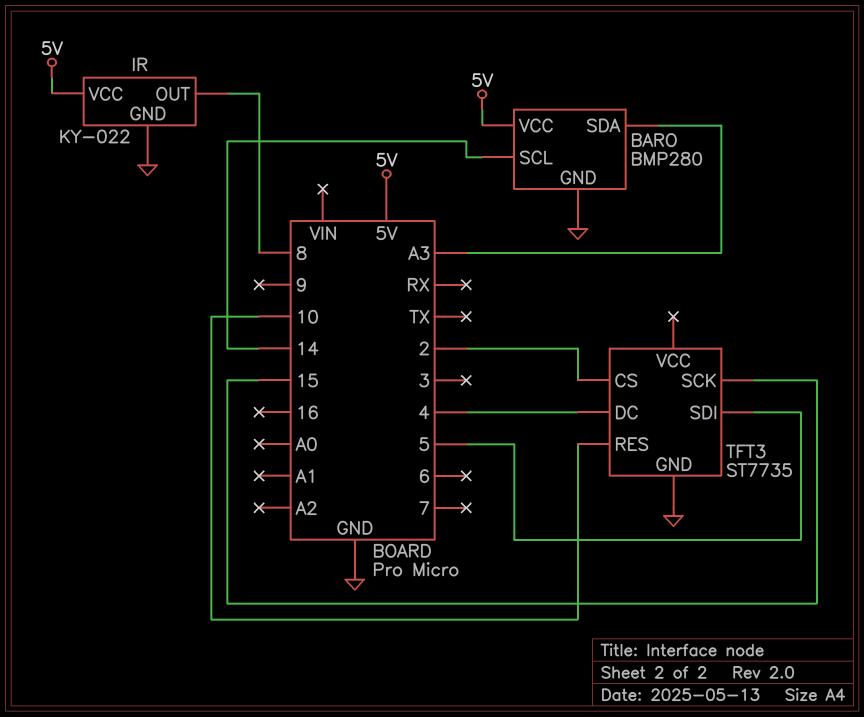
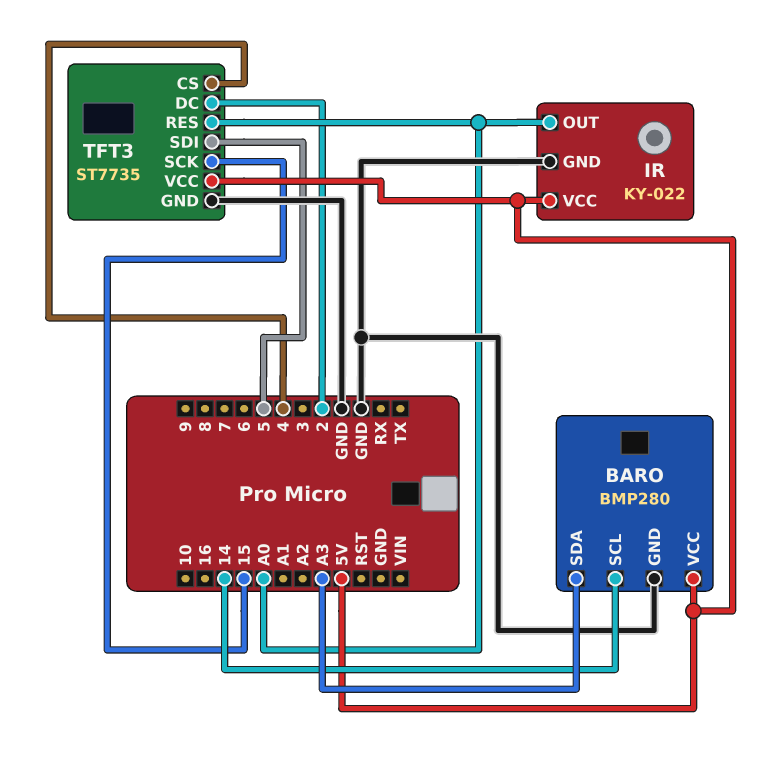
IR pin OUT: 8 -> A0
TFT3 pin CS: 2 -> 4
TFT3 pin DC: 4 -> 2
TFT3 pin RES: 10 -> A0
TFT3 pin VCC: none -> 5V

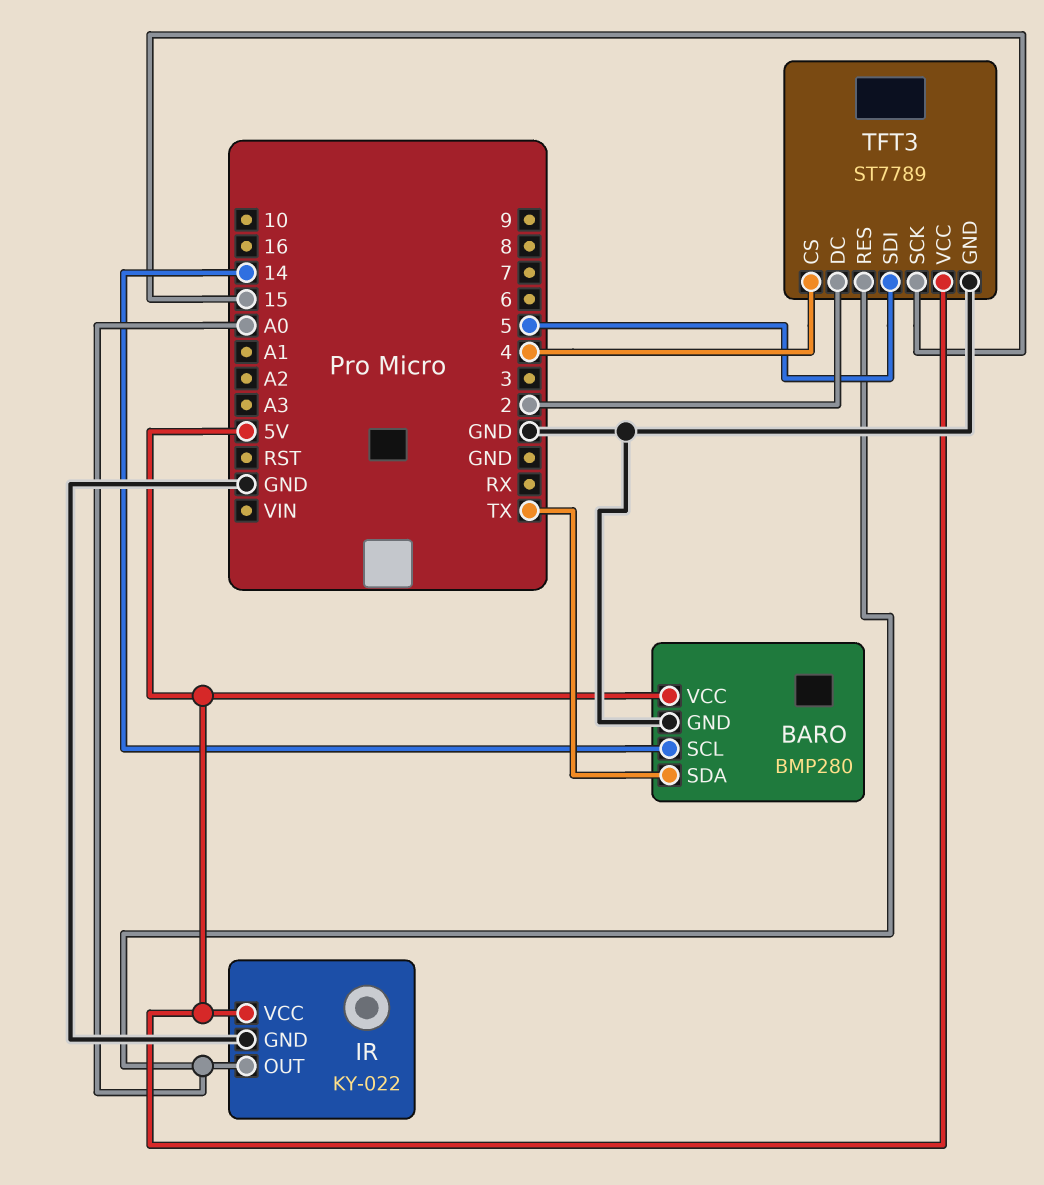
BARO pin SDA: A3 -> TX
TFT3: ST7735 -> ST7789

